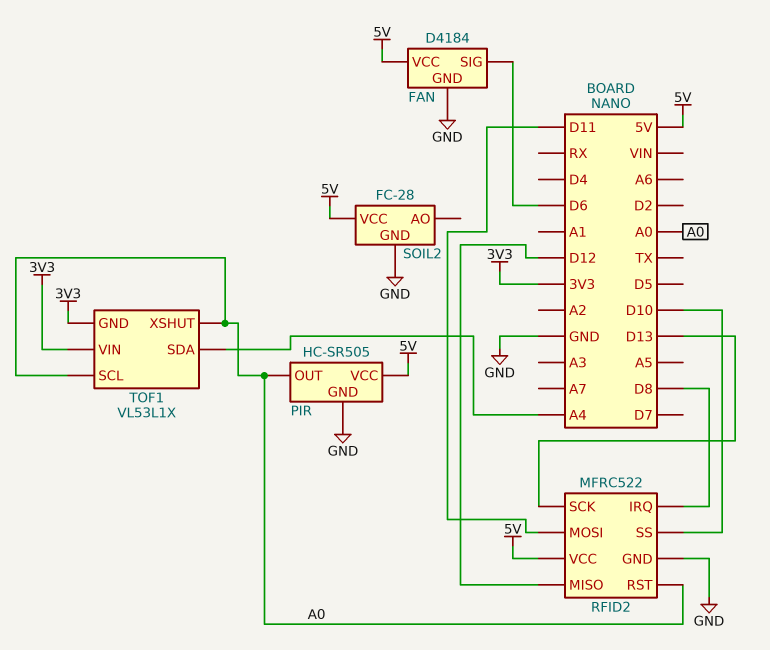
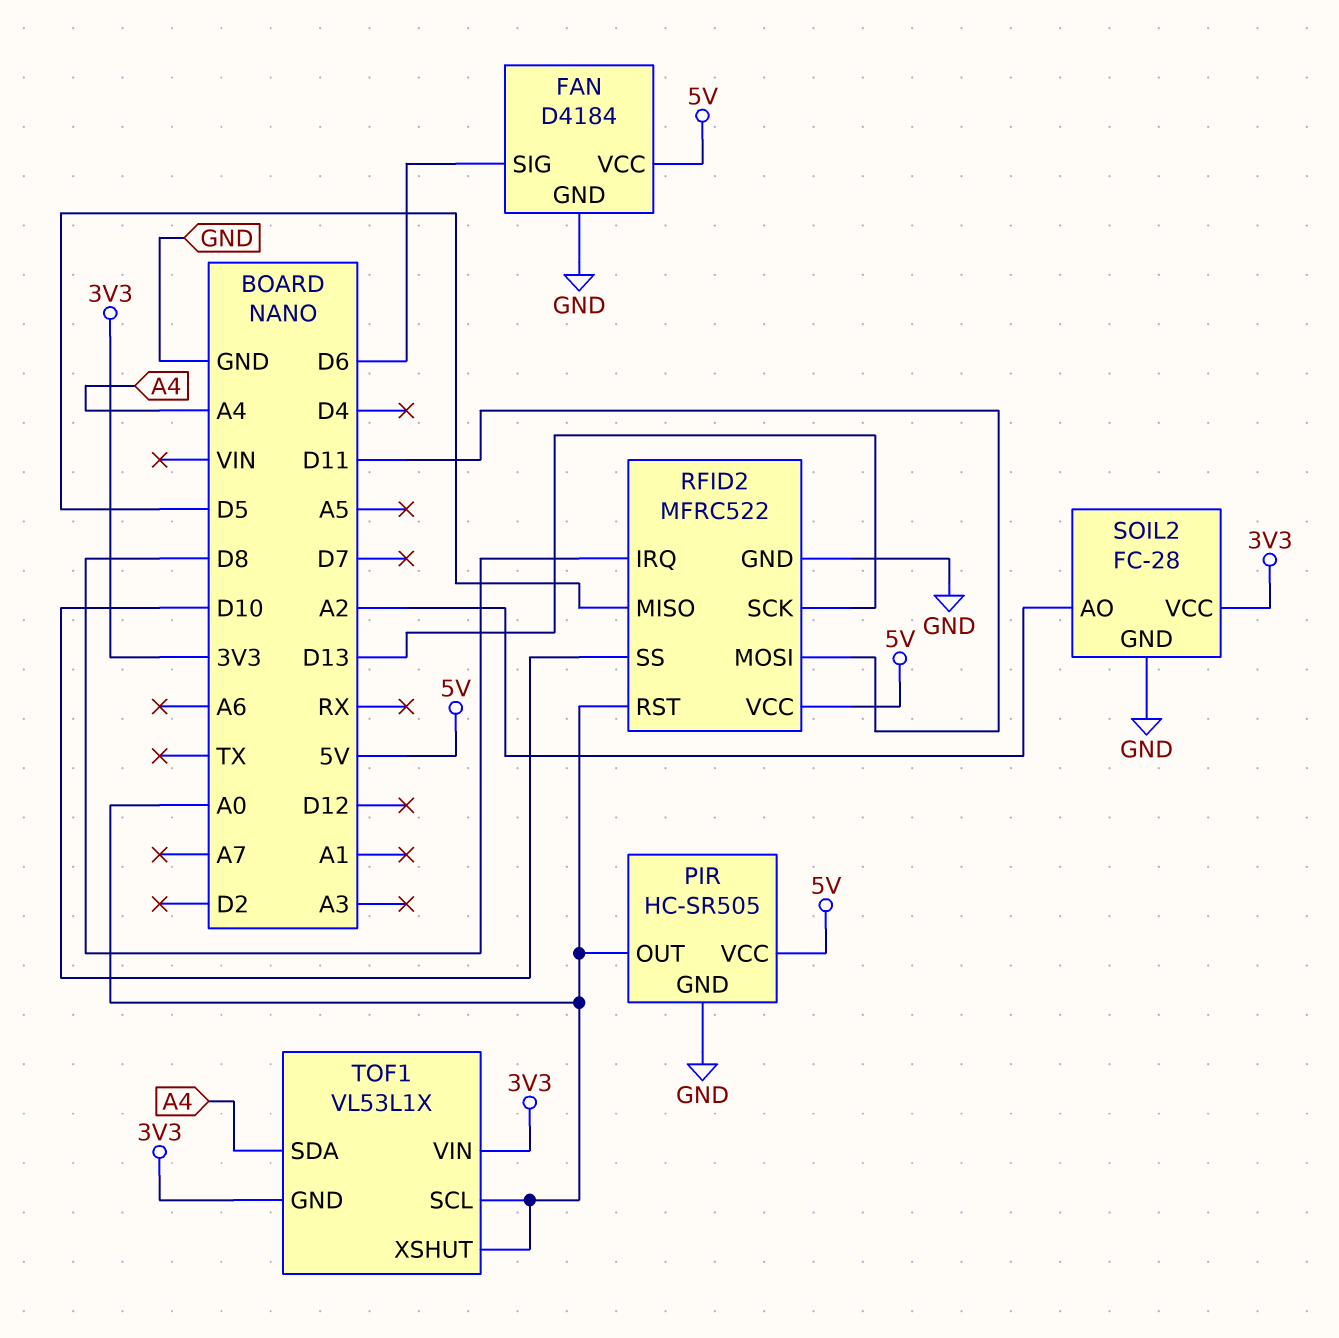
RFID2 pin MISO: D12 -> D5
SOIL2 pin AO: none -> A2
SOIL2 pin VCC: 5V -> 3V3

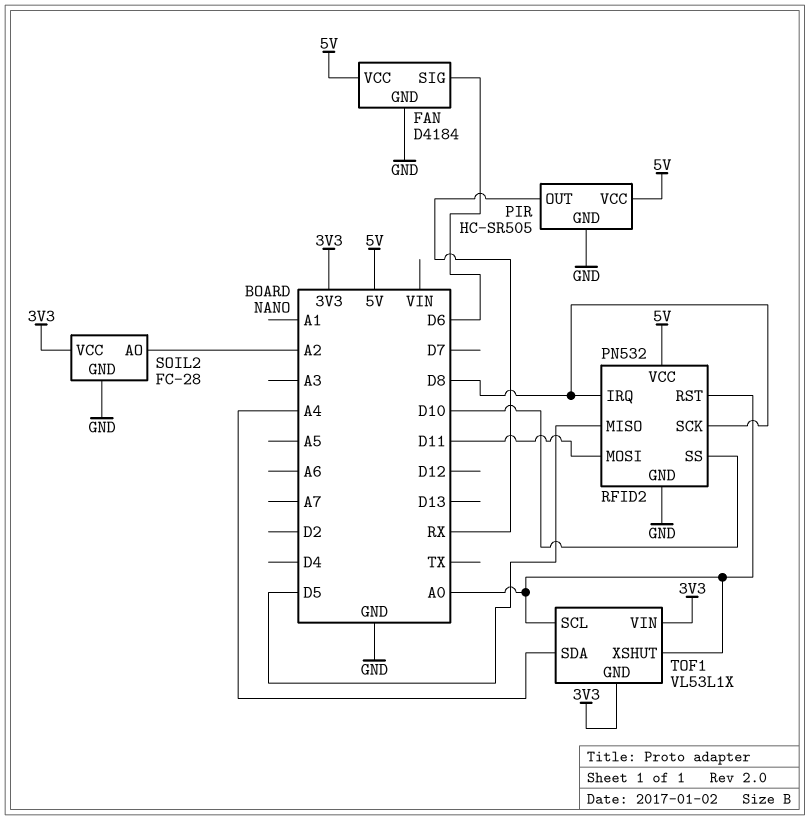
PIR pin OUT: A0 -> RX
RFID2: MFRC522 -> PN532
RFID2 pin SCK: D13 -> D8

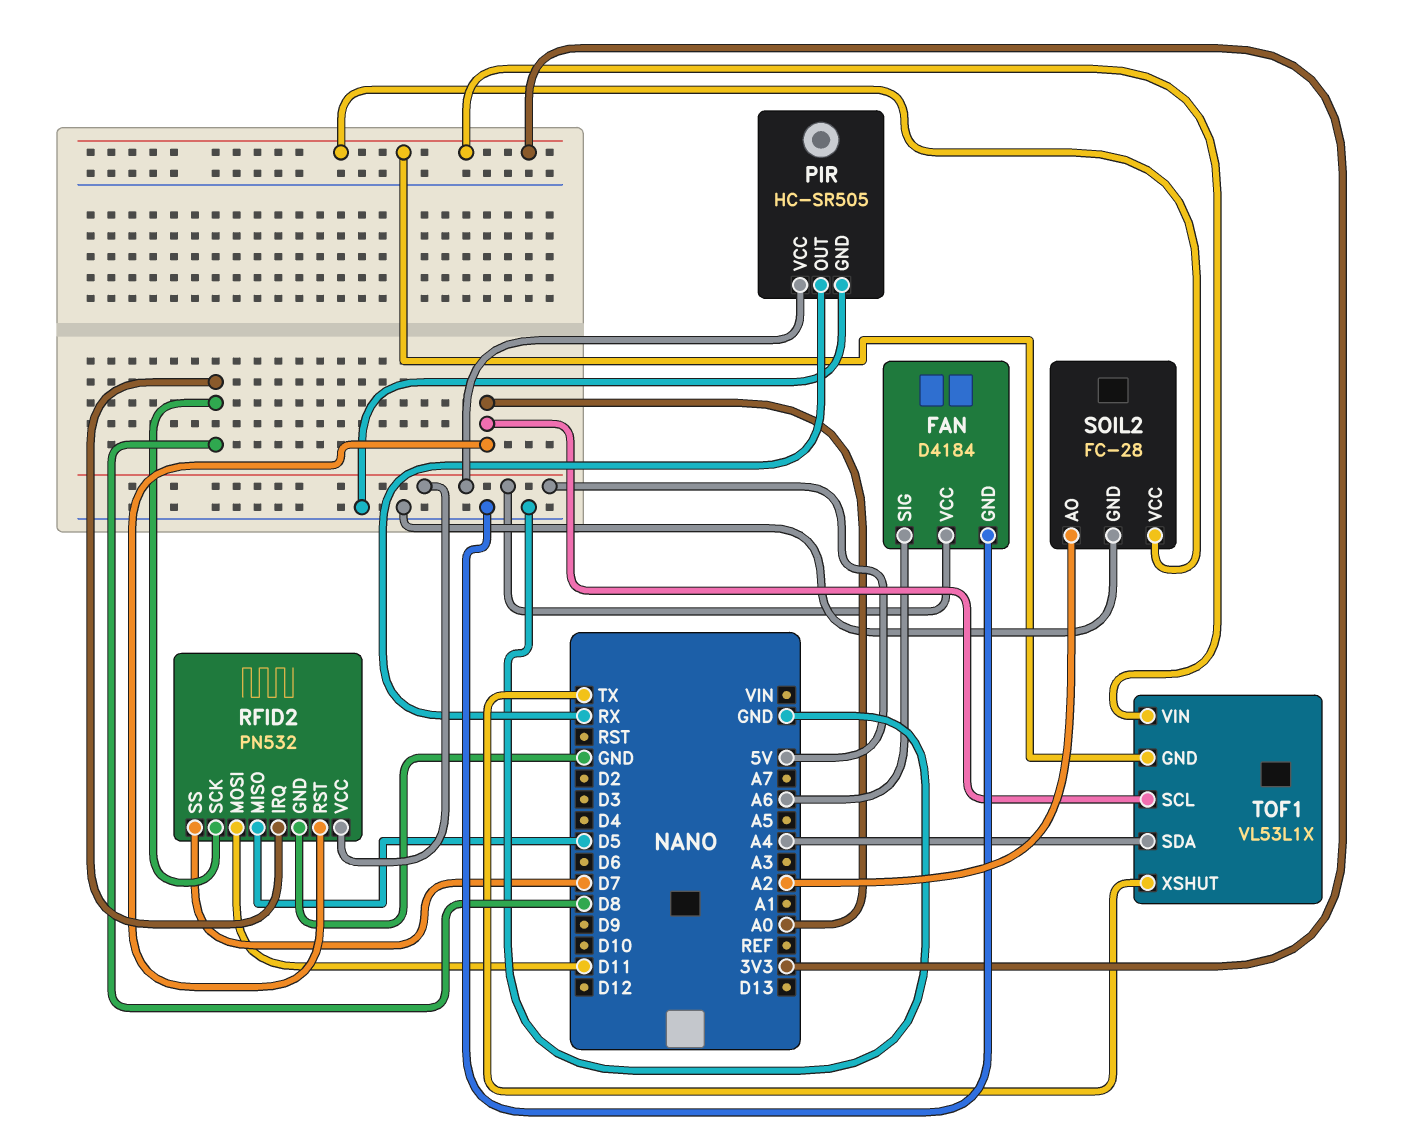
FAN pin SIG: D6 -> A6
RFID2 pin SS: D10 -> D7
TOF1 pin XSHUT: A0 -> TX

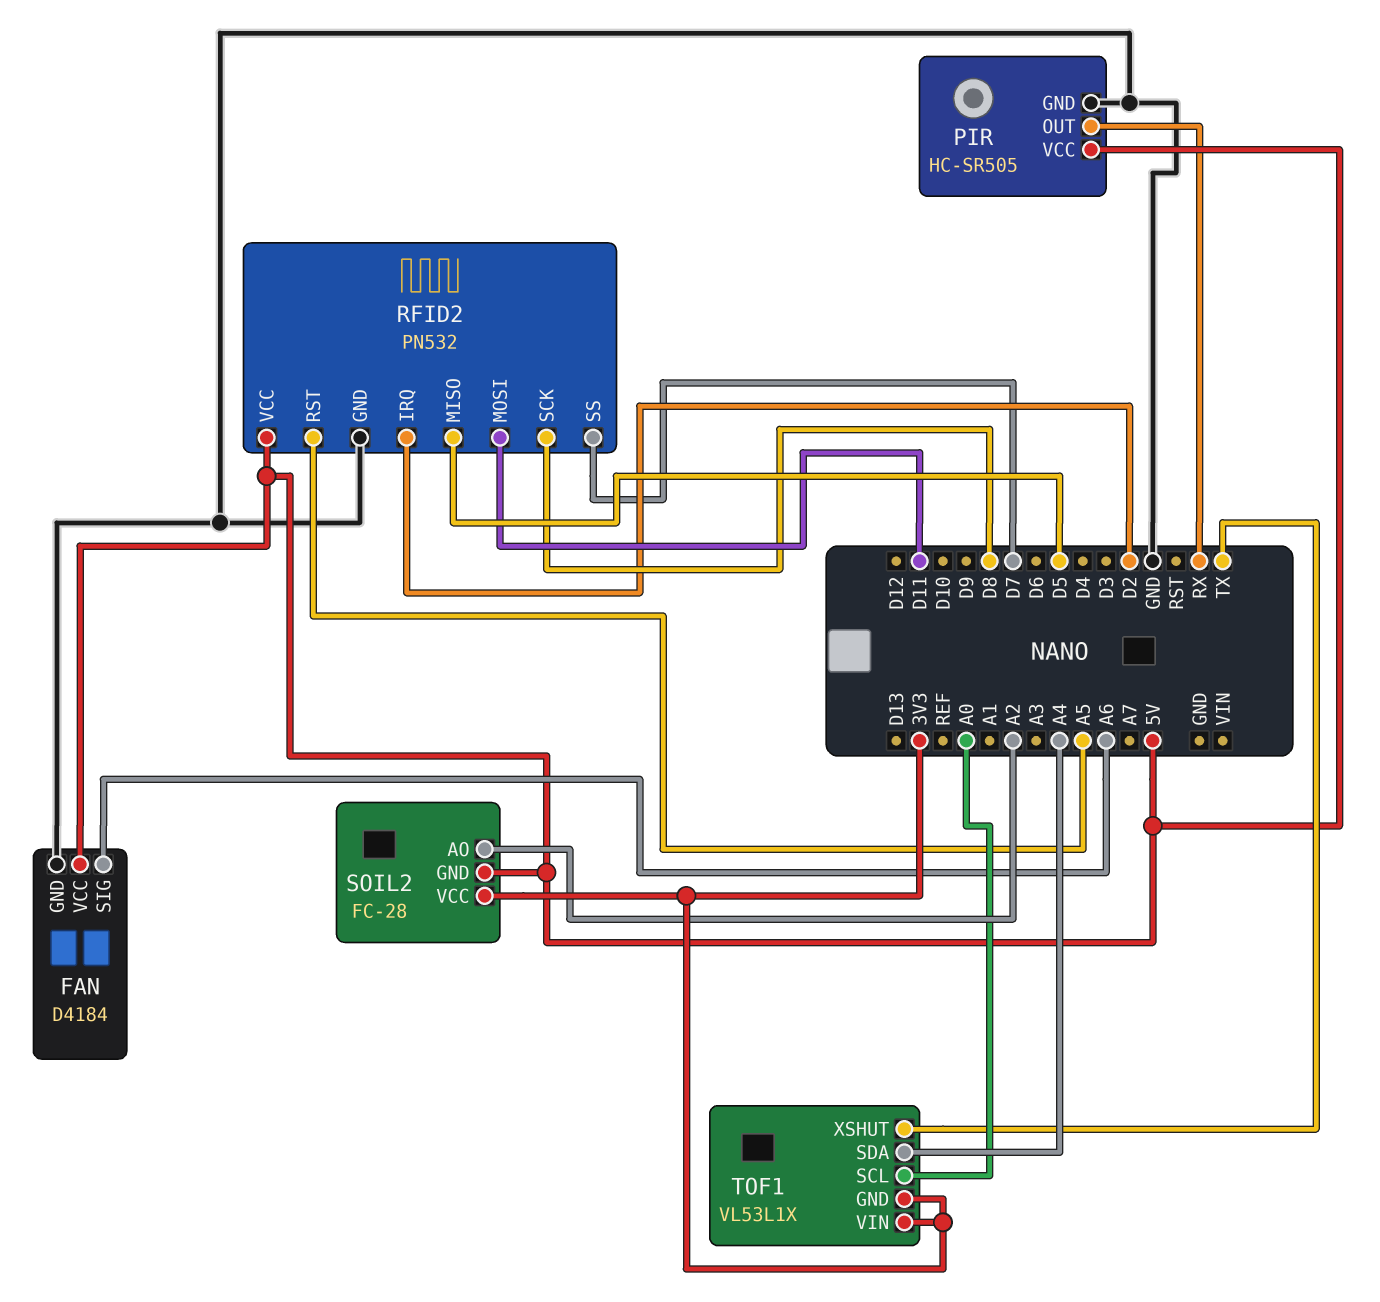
RFID2 pin IRQ: D8 -> D2
RFID2 pin RST: A0 -> A5
SOIL2 pin GND: GND -> 5V

